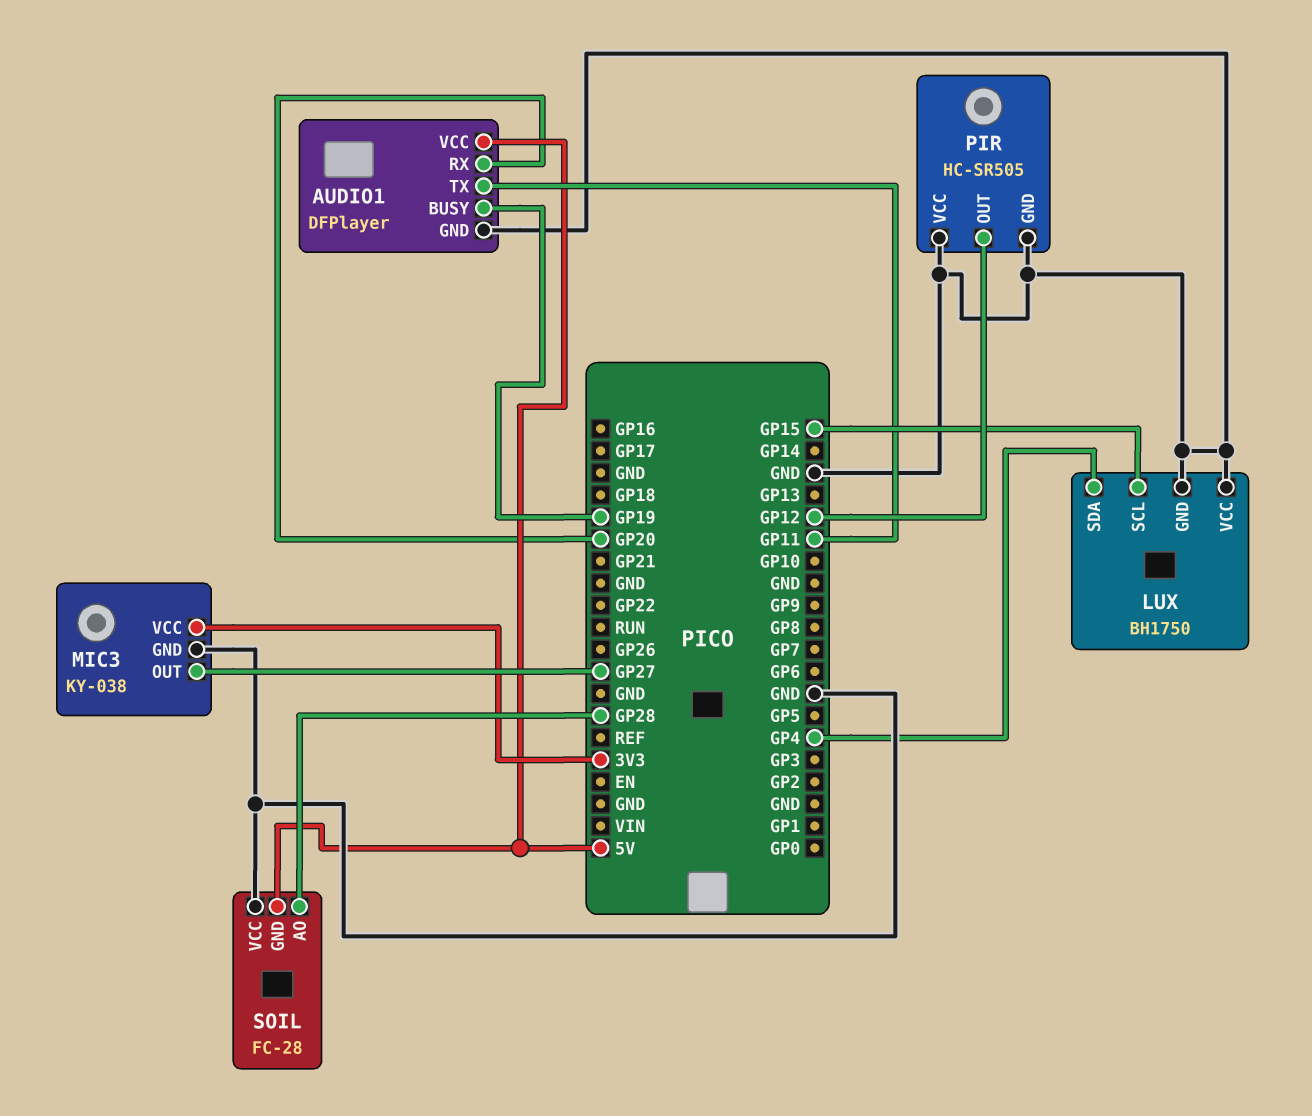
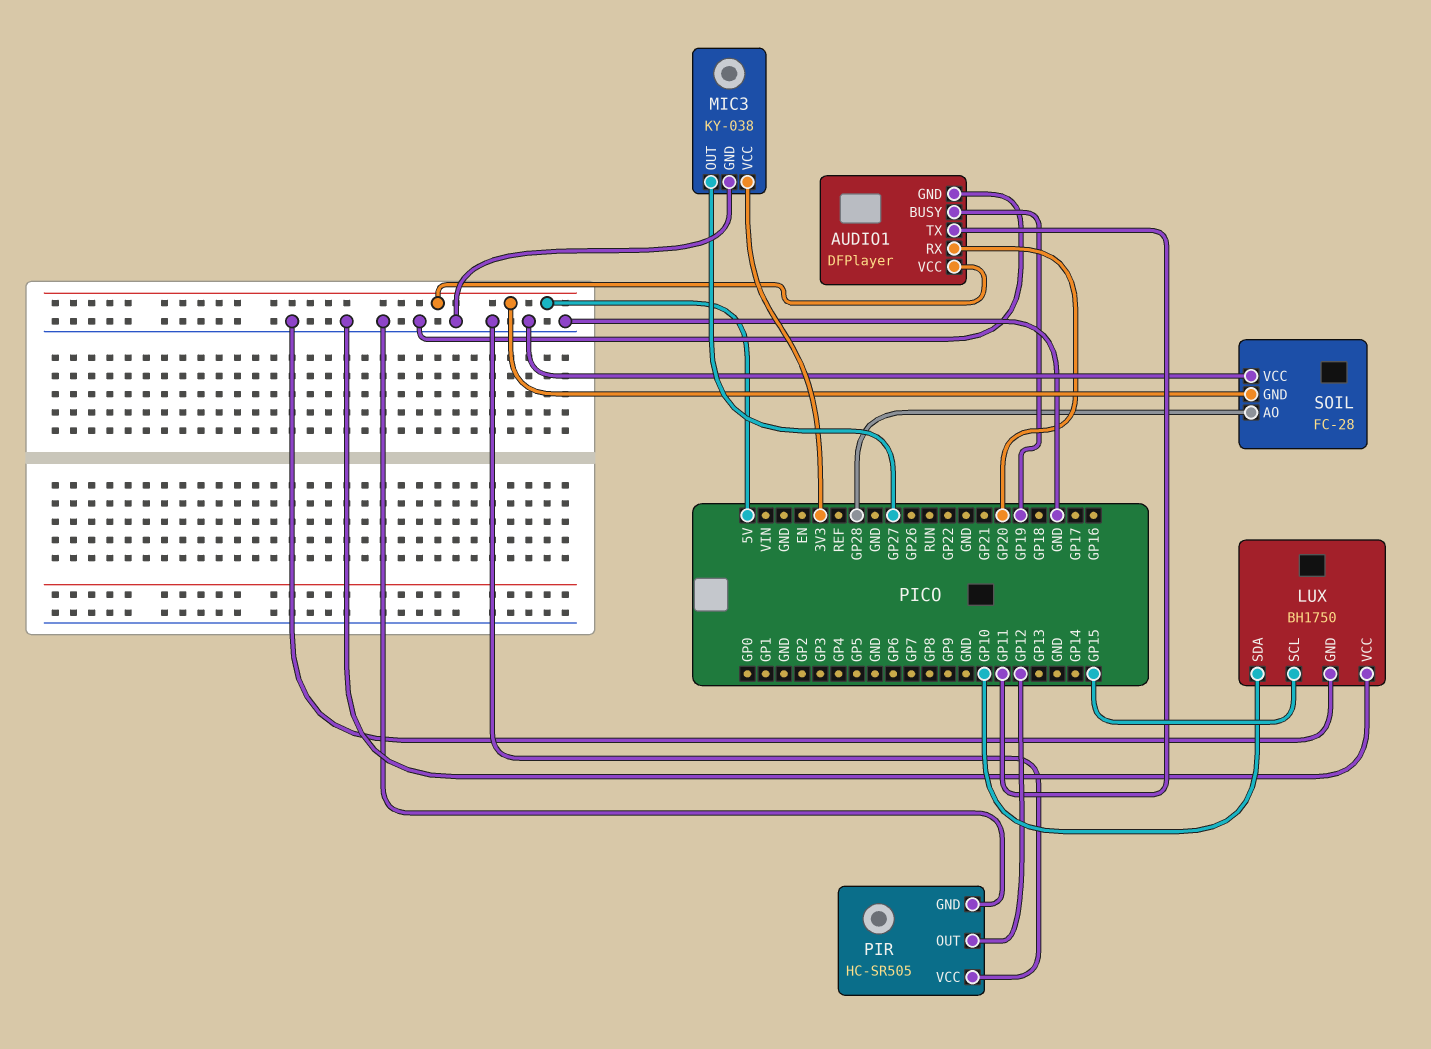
LUX pin SDA: GP4 -> GP10

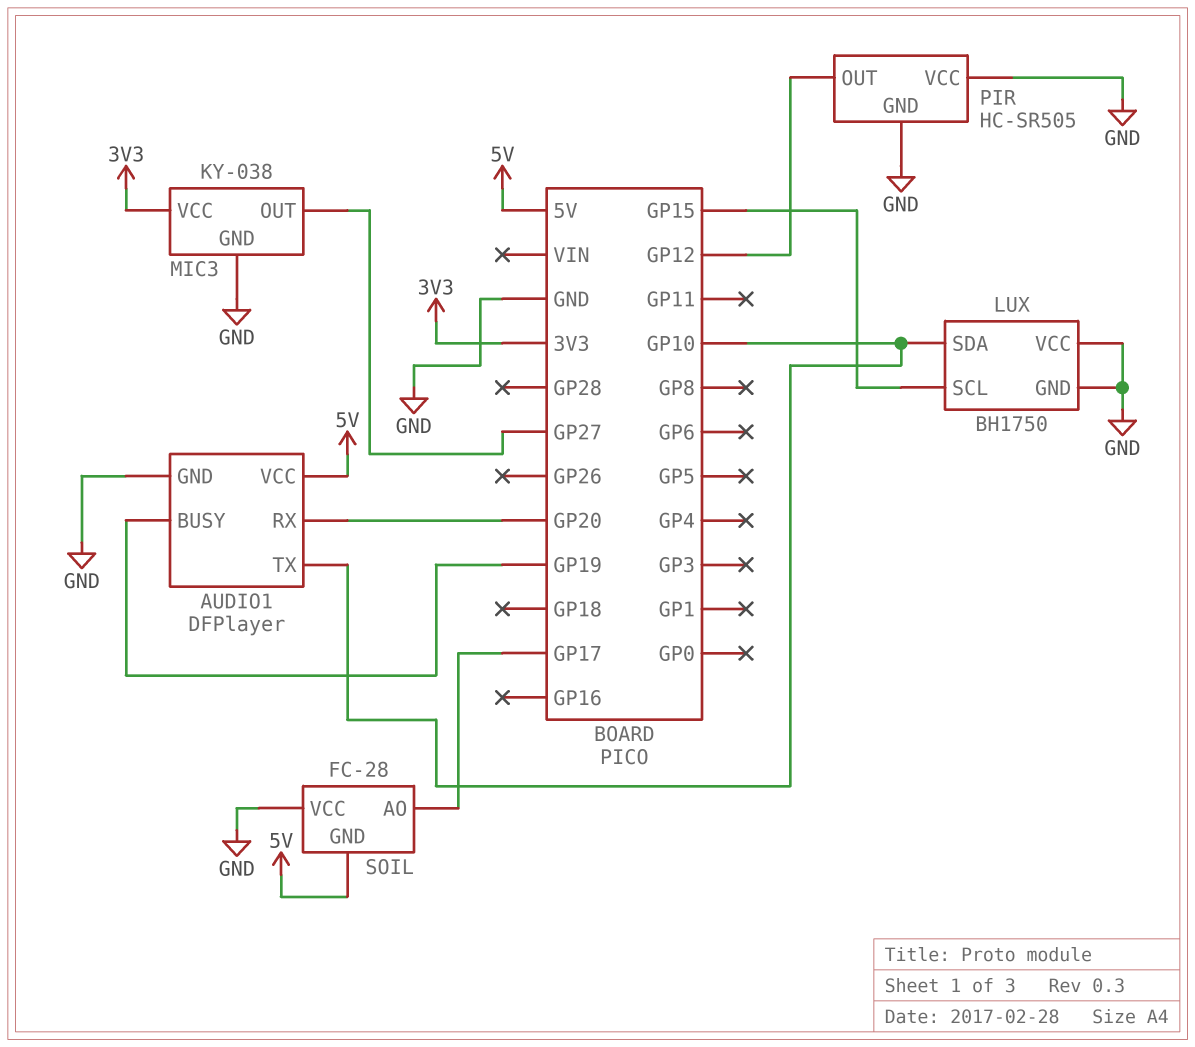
AUDIO1 pin TX: GP11 -> GP10
SOIL pin AO: GP28 -> GP17

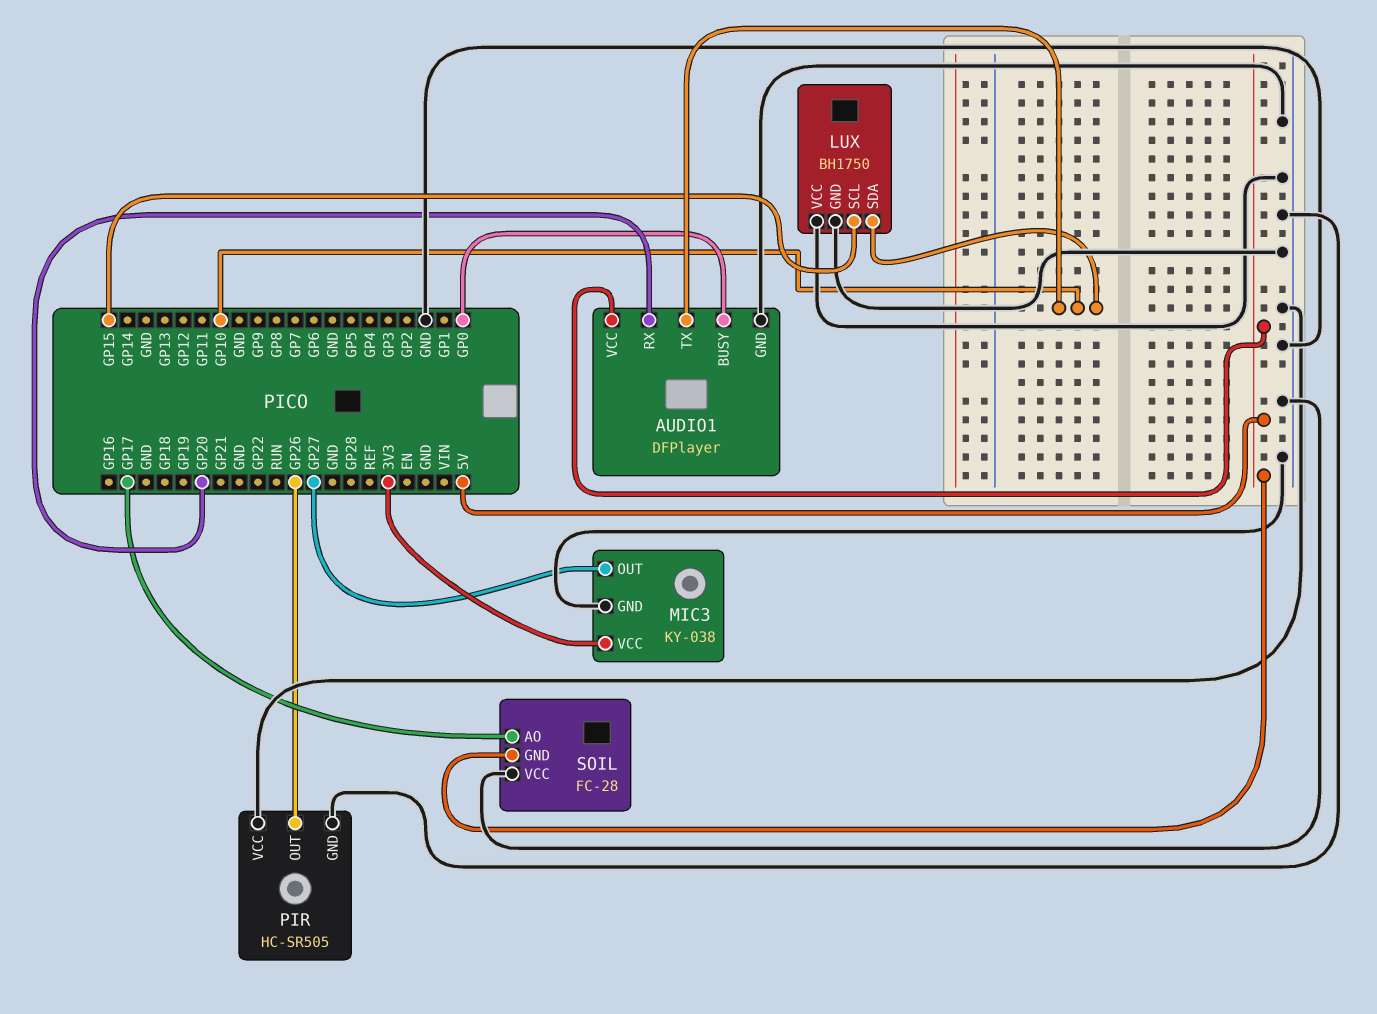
AUDIO1 pin BUSY: GP19 -> GP0
PIR pin OUT: GP12 -> GP26

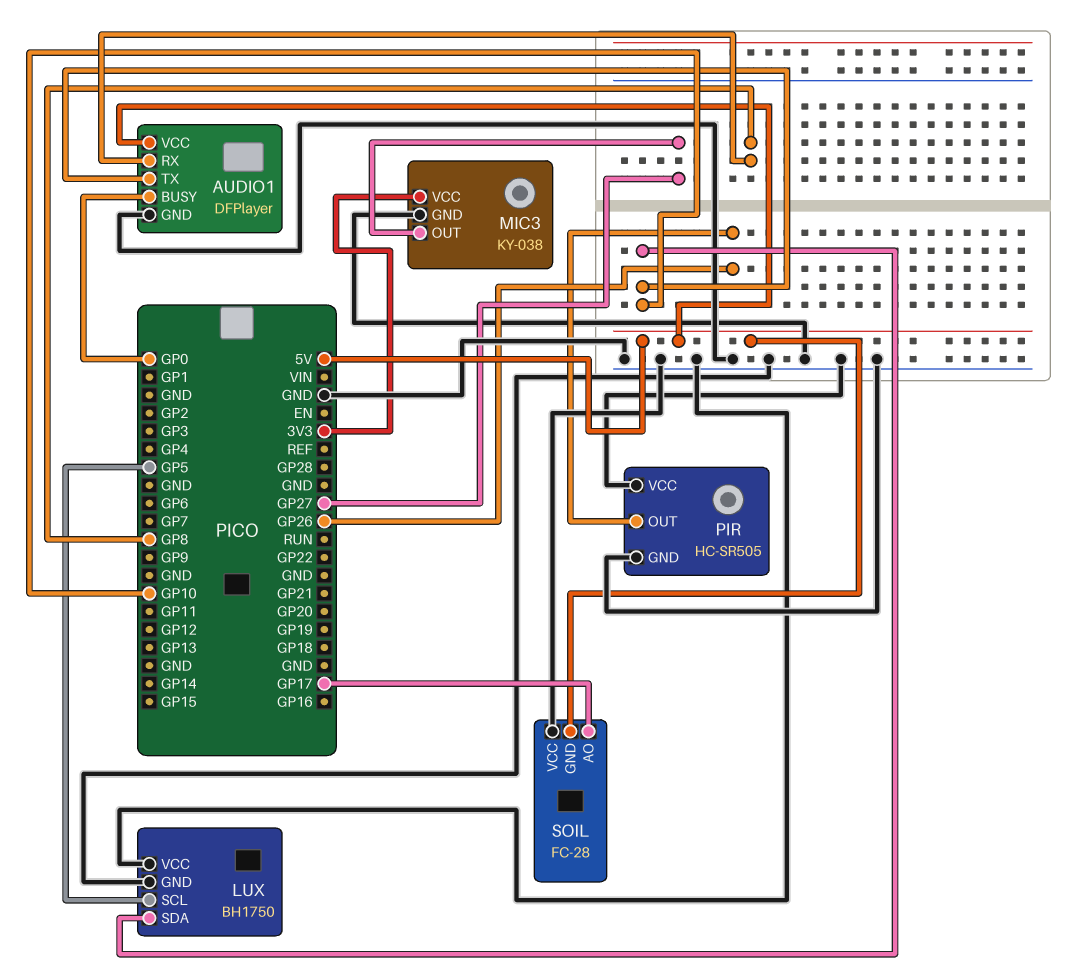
AUDIO1 pin RX: GP20 -> GP8
LUX pin SCL: GP15 -> GP5

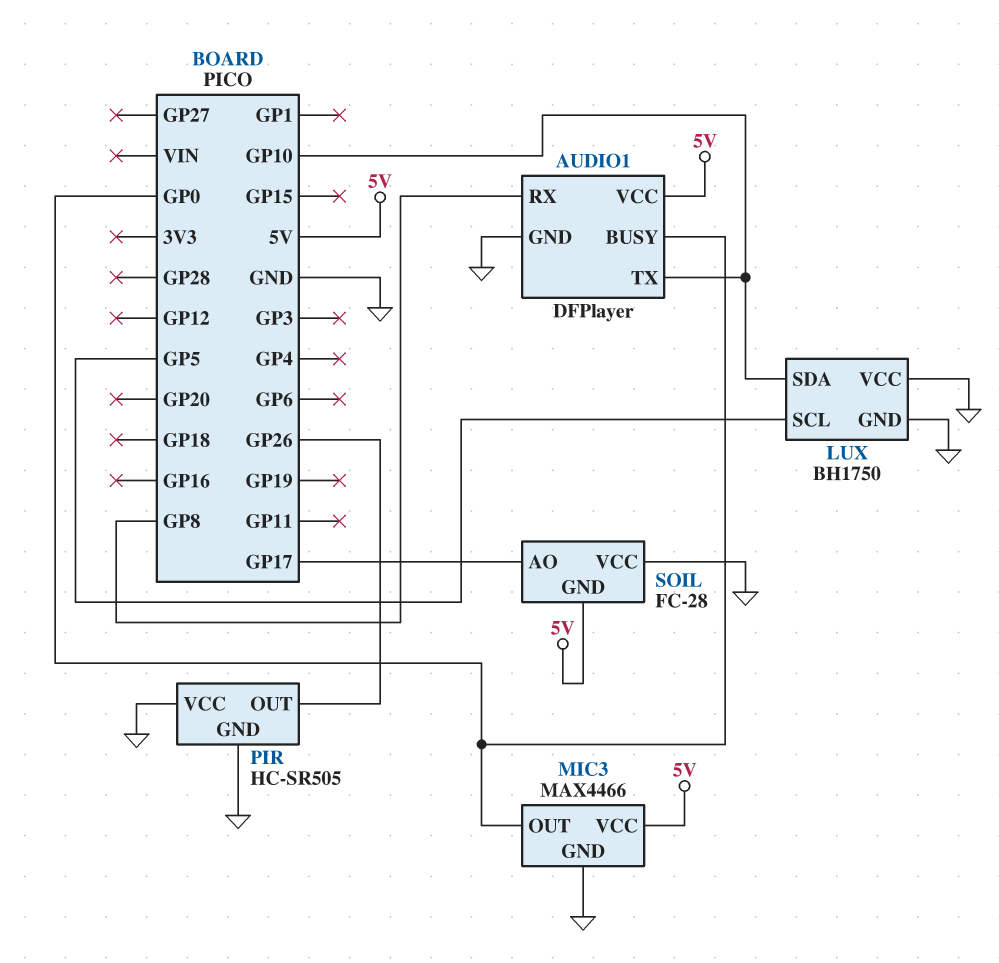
MIC3: KY-038 -> MAX4466
MIC3 pin OUT: GP27 -> GP0
MIC3 pin VCC: 3V3 -> 5V

